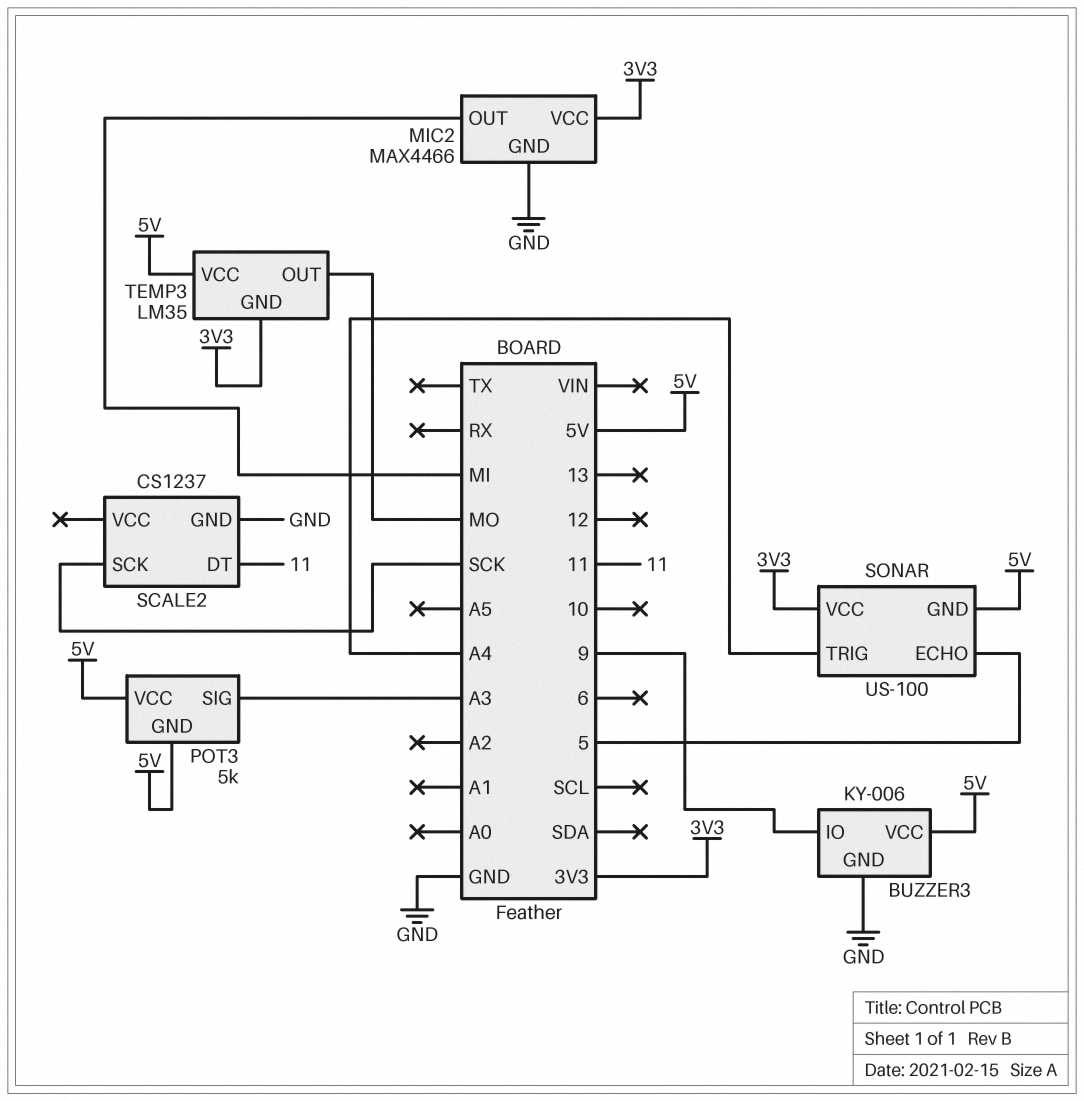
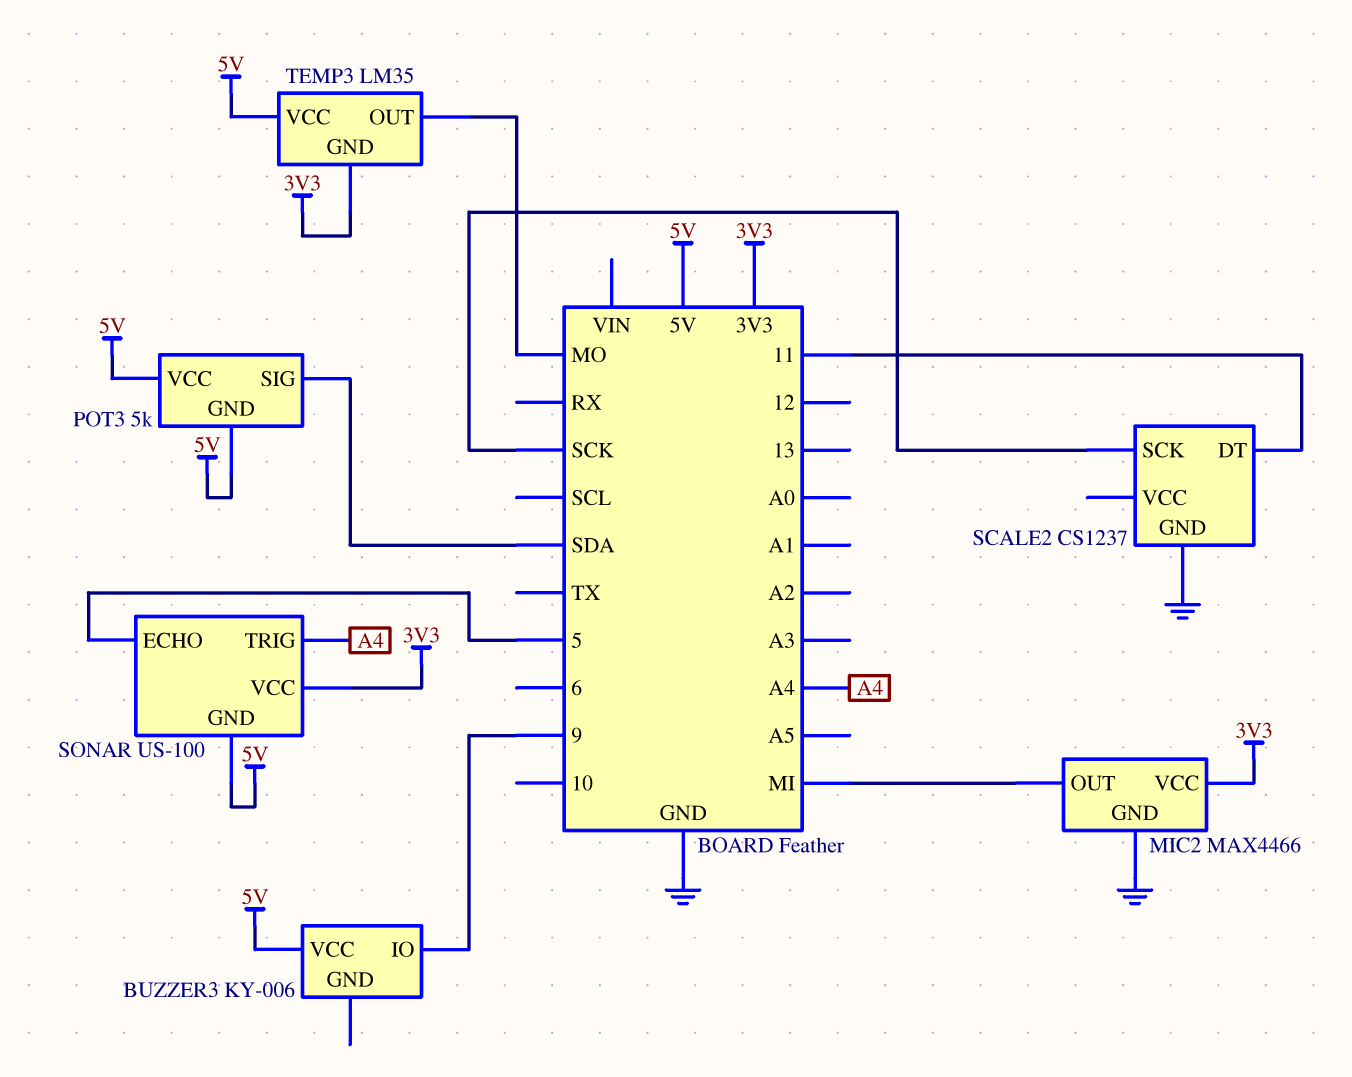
BUZZER3 pin GND: GND -> none
POT3 pin SIG: A3 -> SDA

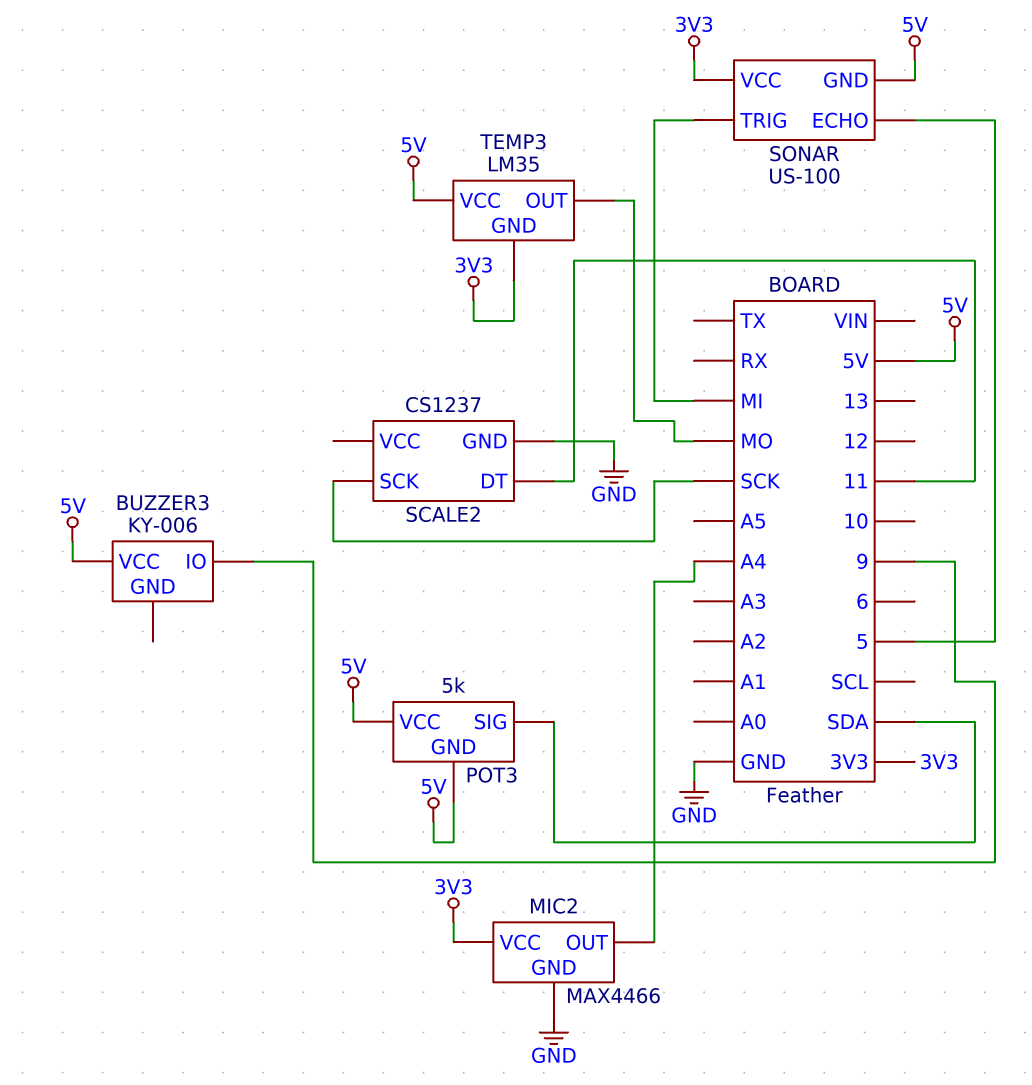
MIC2 pin OUT: MI -> A4
SONAR pin TRIG: A4 -> MI

